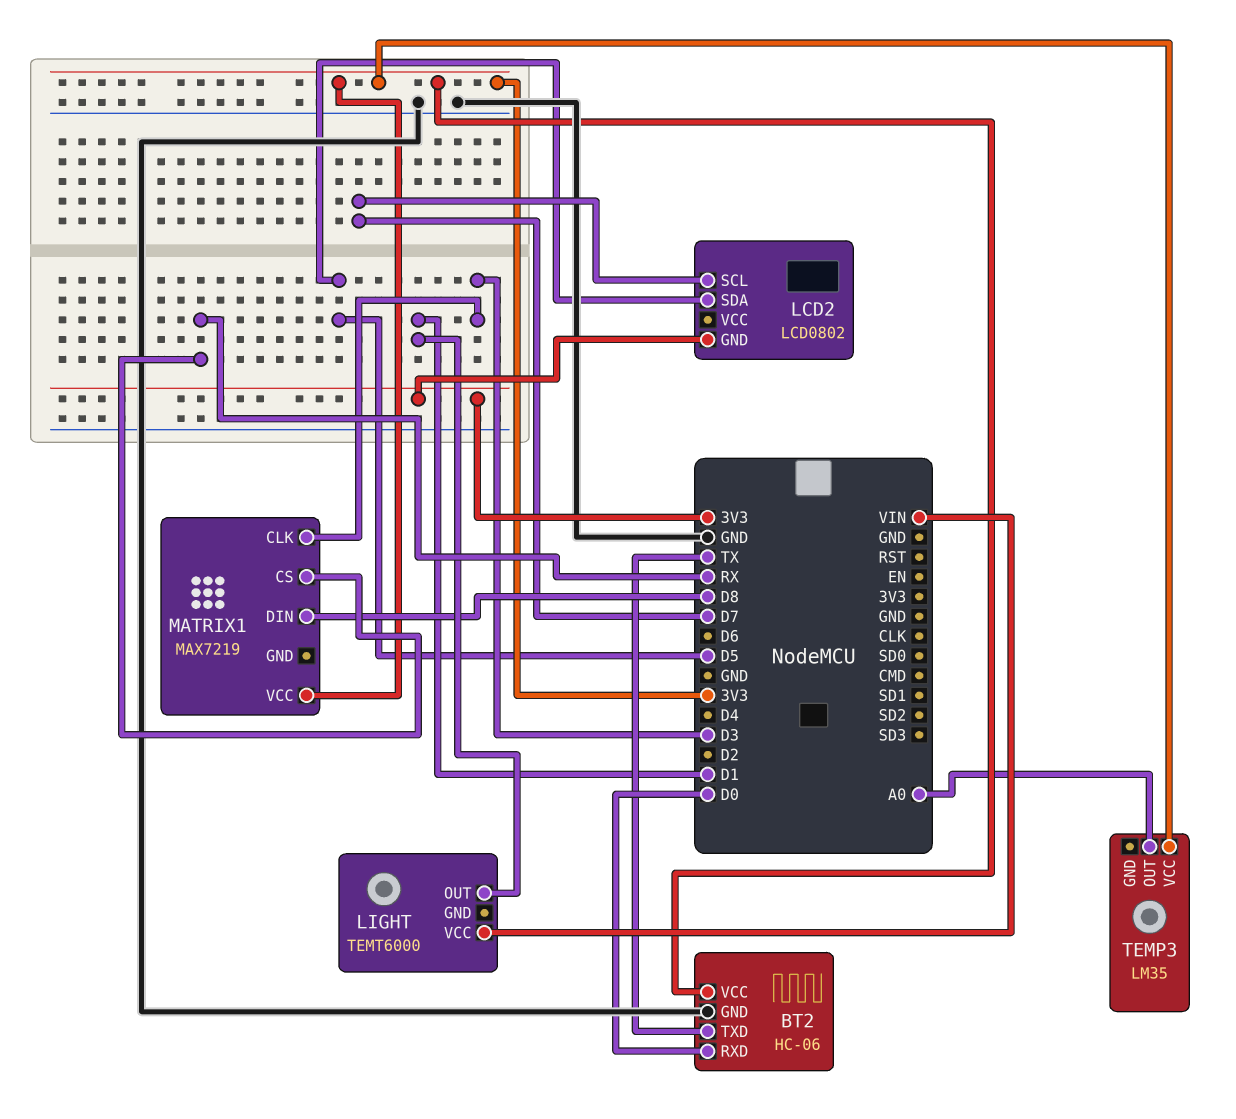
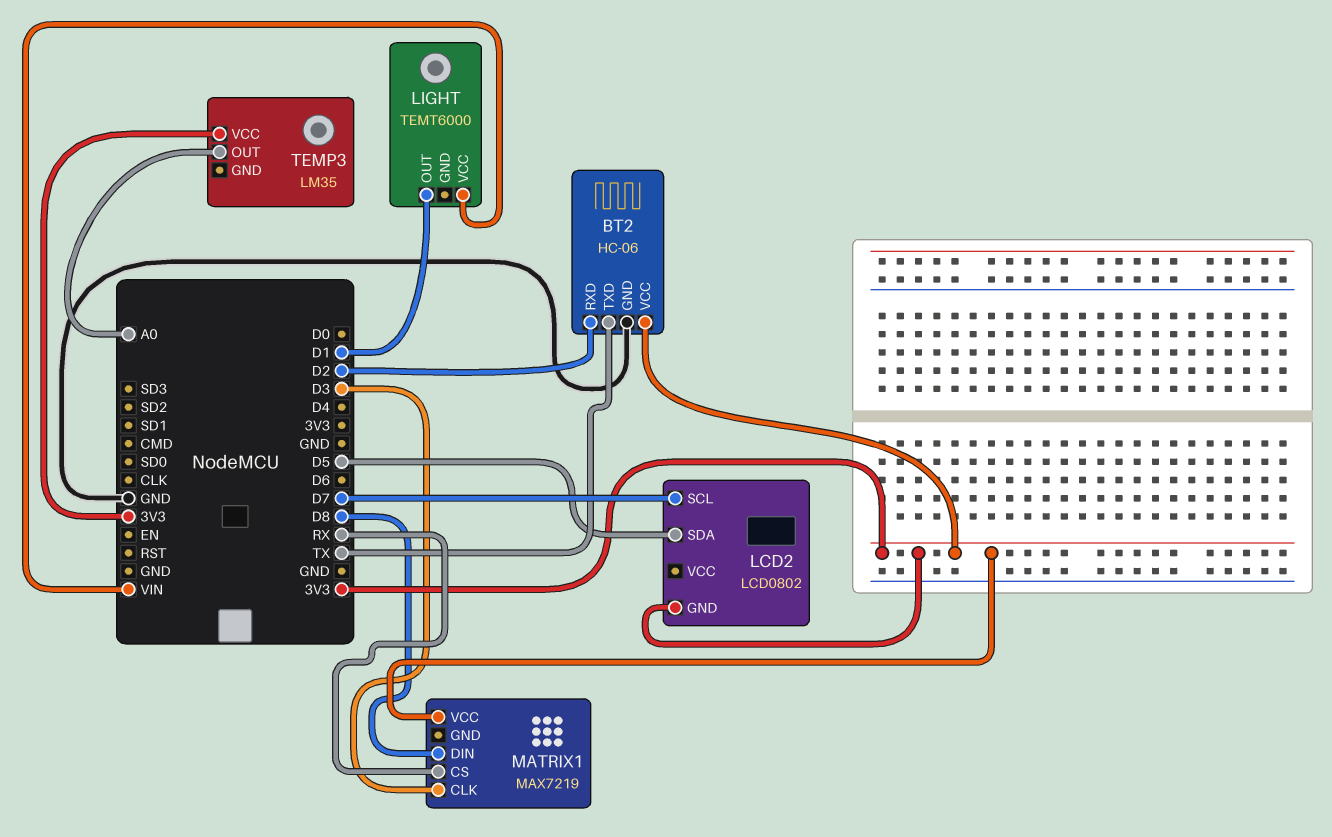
BT2 pin RXD: D0 -> D2

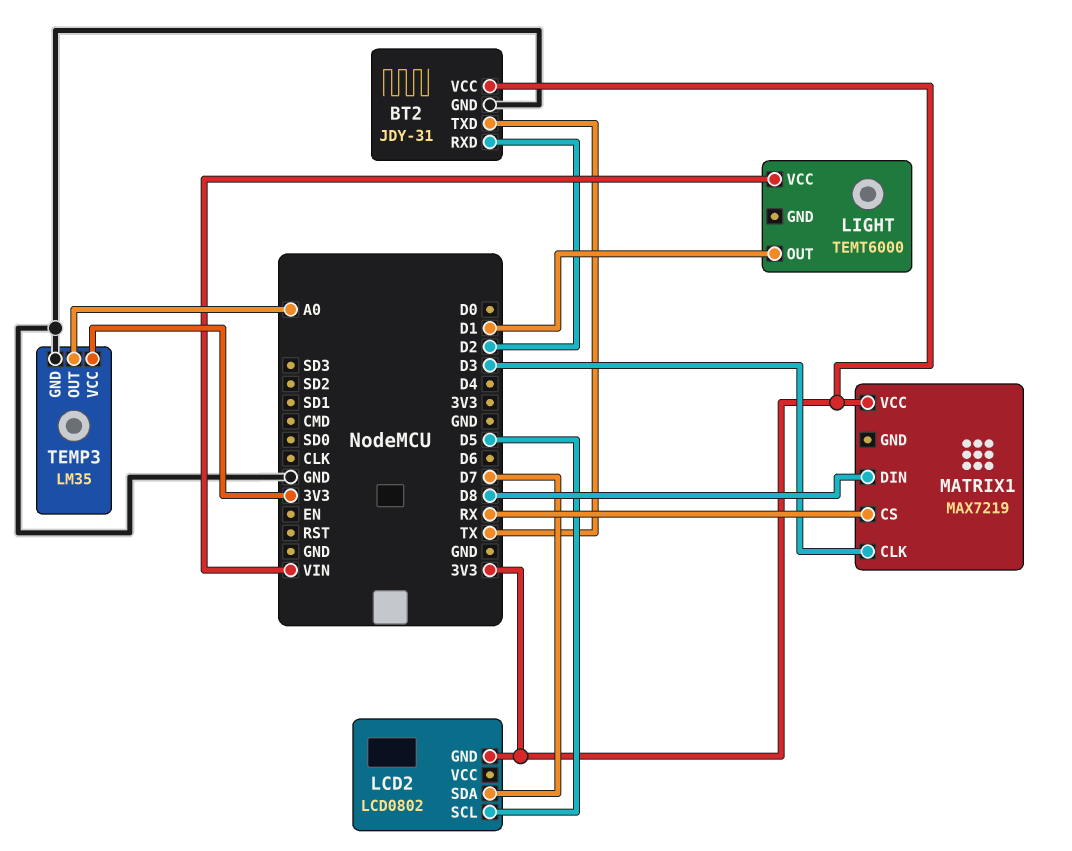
BT2: HC-06 -> JDY-31
LCD2 pin SCL: D7 -> D5
LCD2 pin SDA: D5 -> D7
TEMP3 pin GND: none -> GND

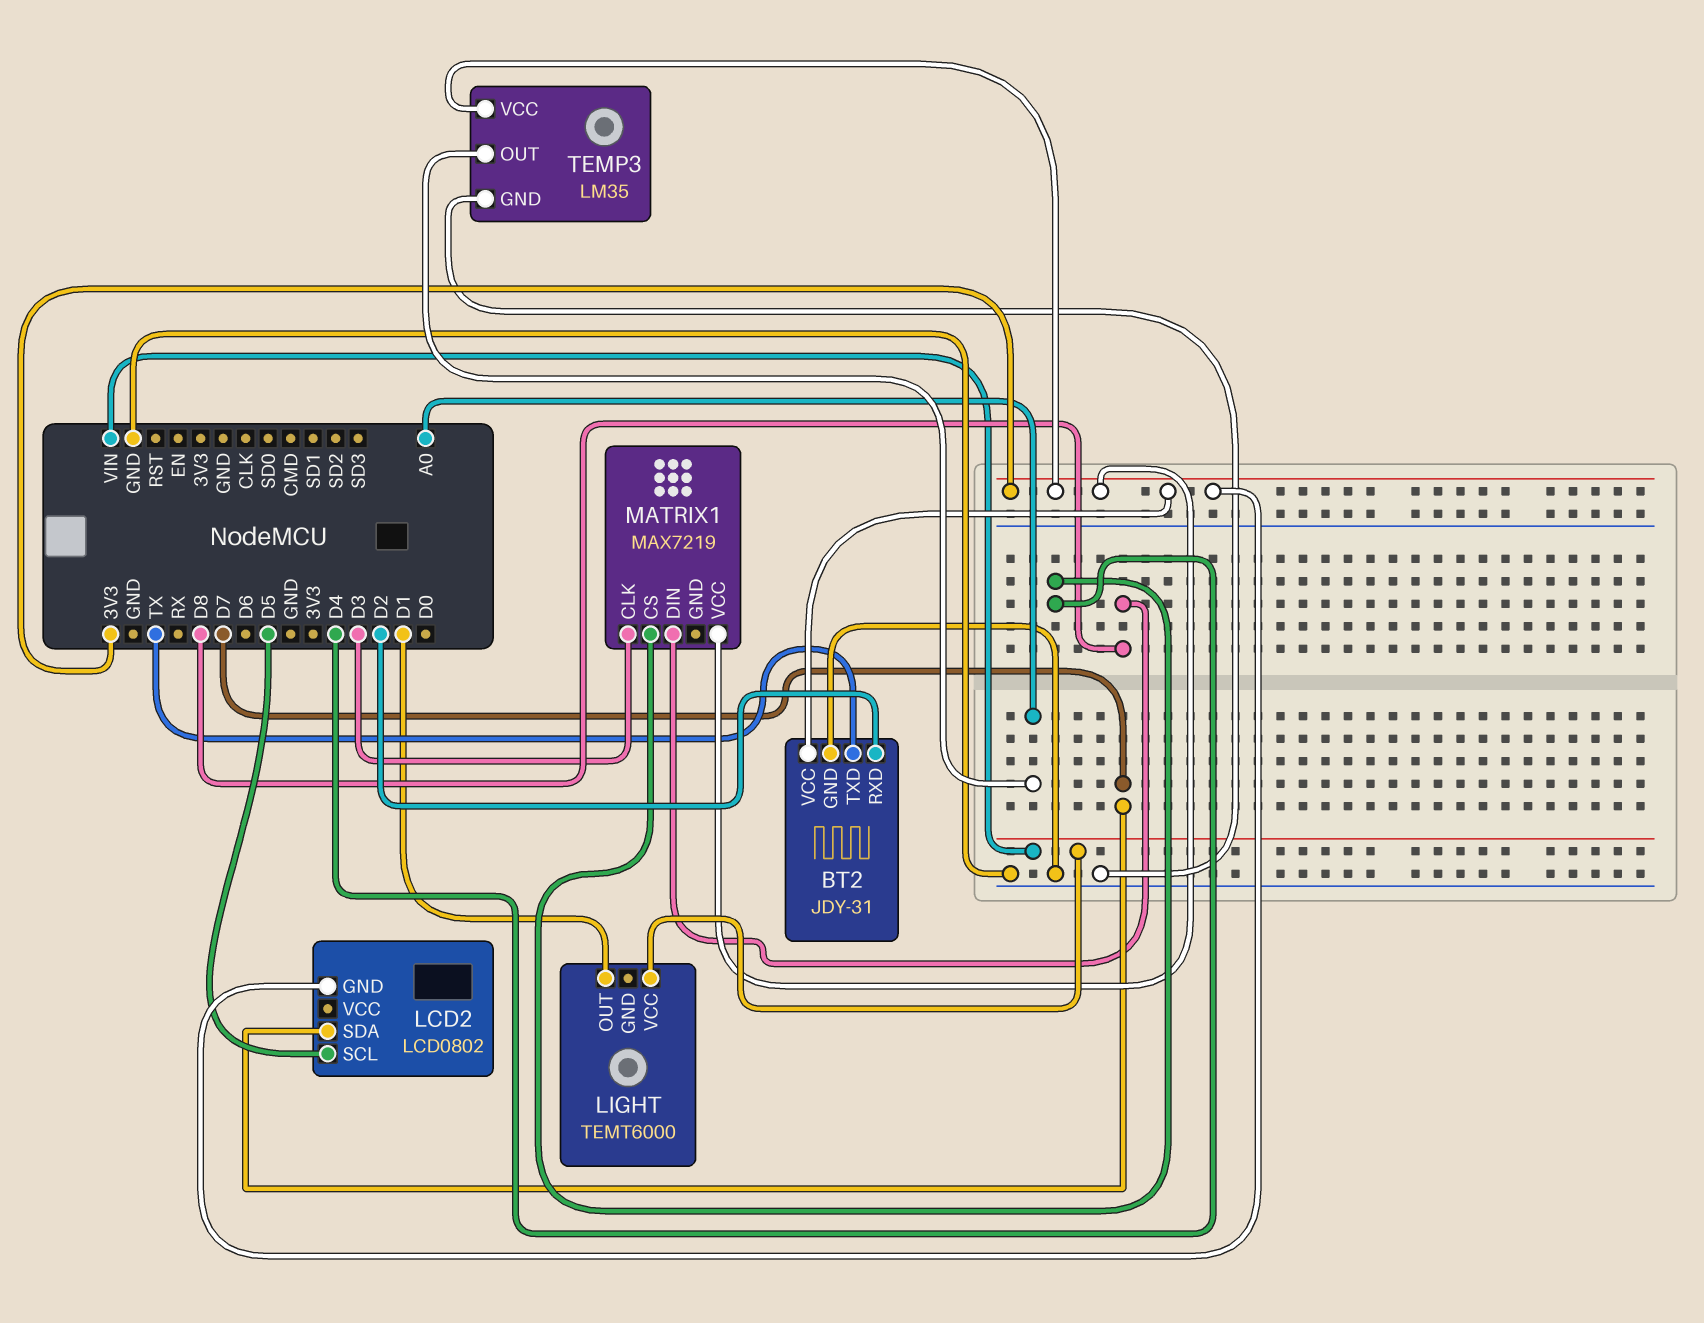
MATRIX1 pin CS: RX -> D4

